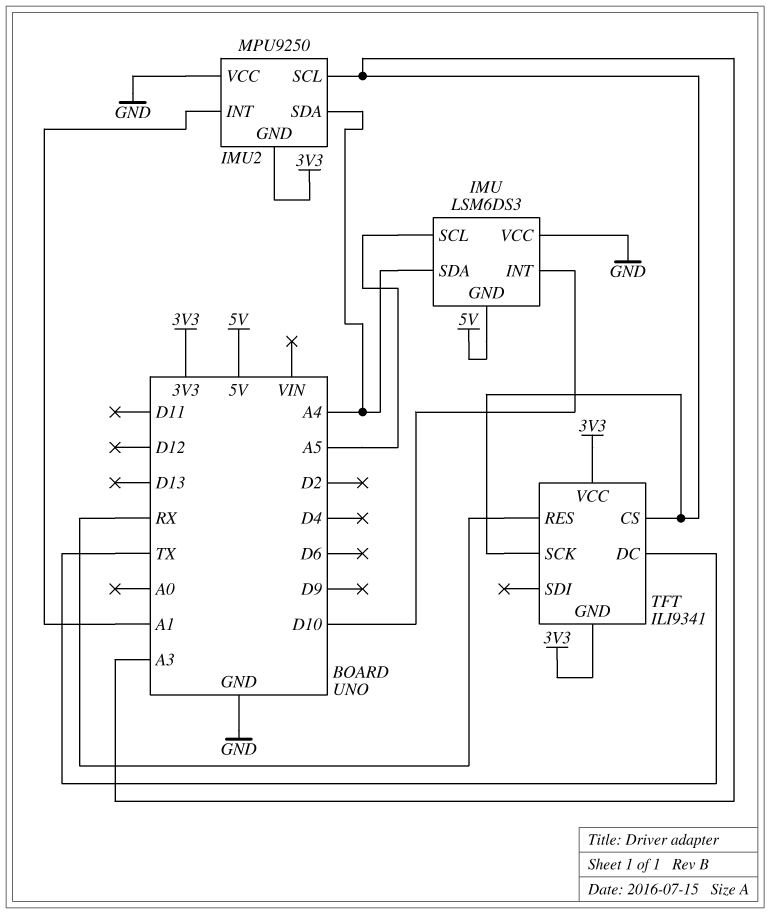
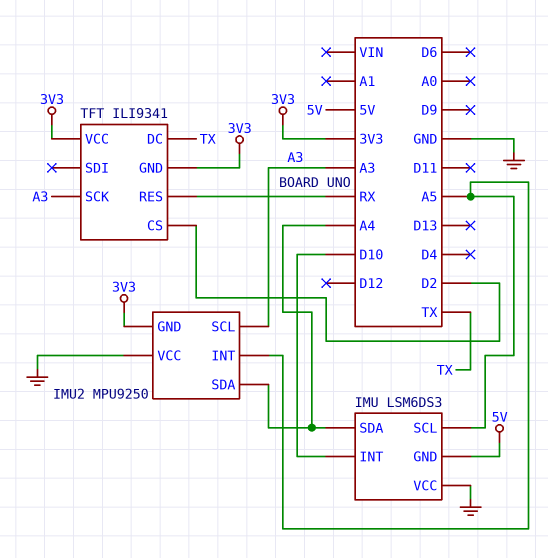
IMU2 pin INT: A1 -> A5
TFT pin CS: A3 -> D2

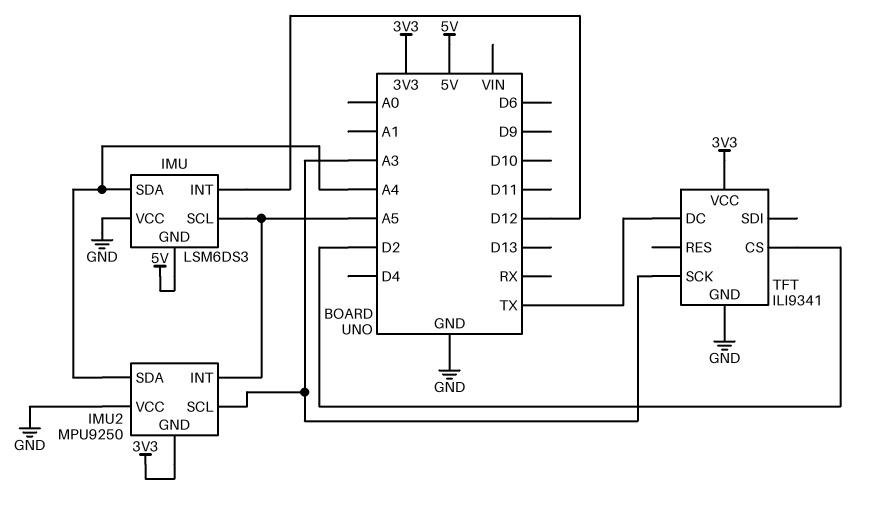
IMU pin INT: D10 -> D12
TFT pin GND: 3V3 -> GND
TFT pin RES: RX -> none

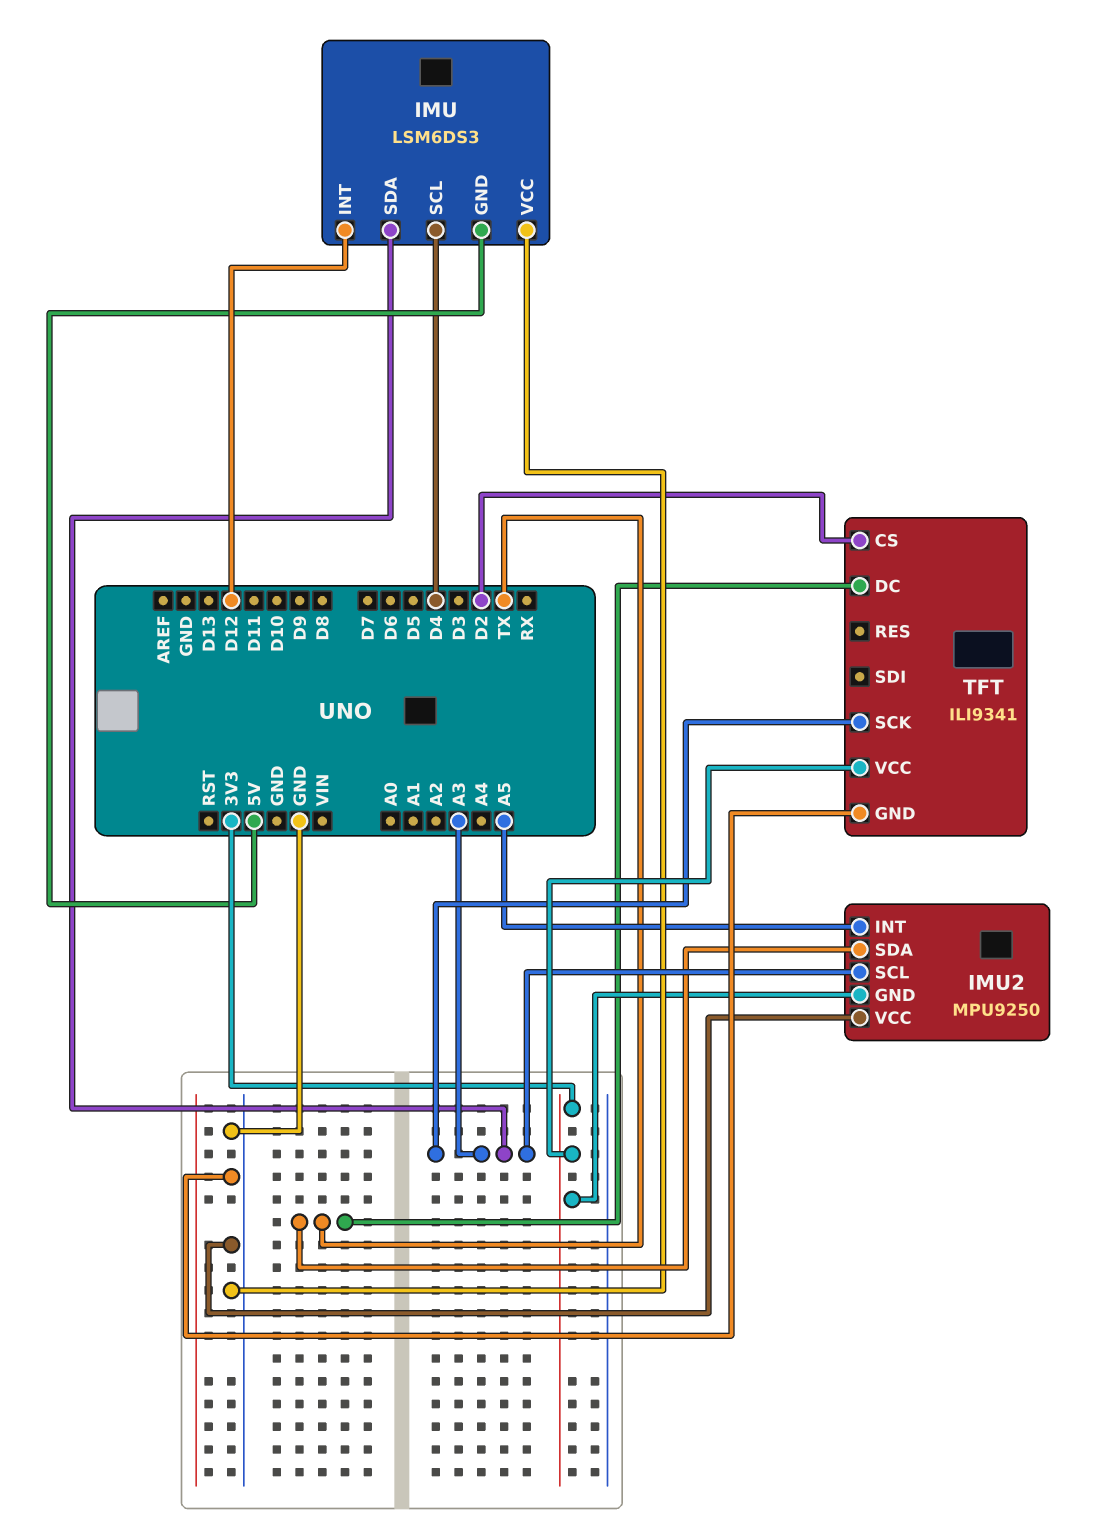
IMU pin SCL: A5 -> D4
IMU pin SDA: A4 -> A3
IMU2 pin SDA: A4 -> TX

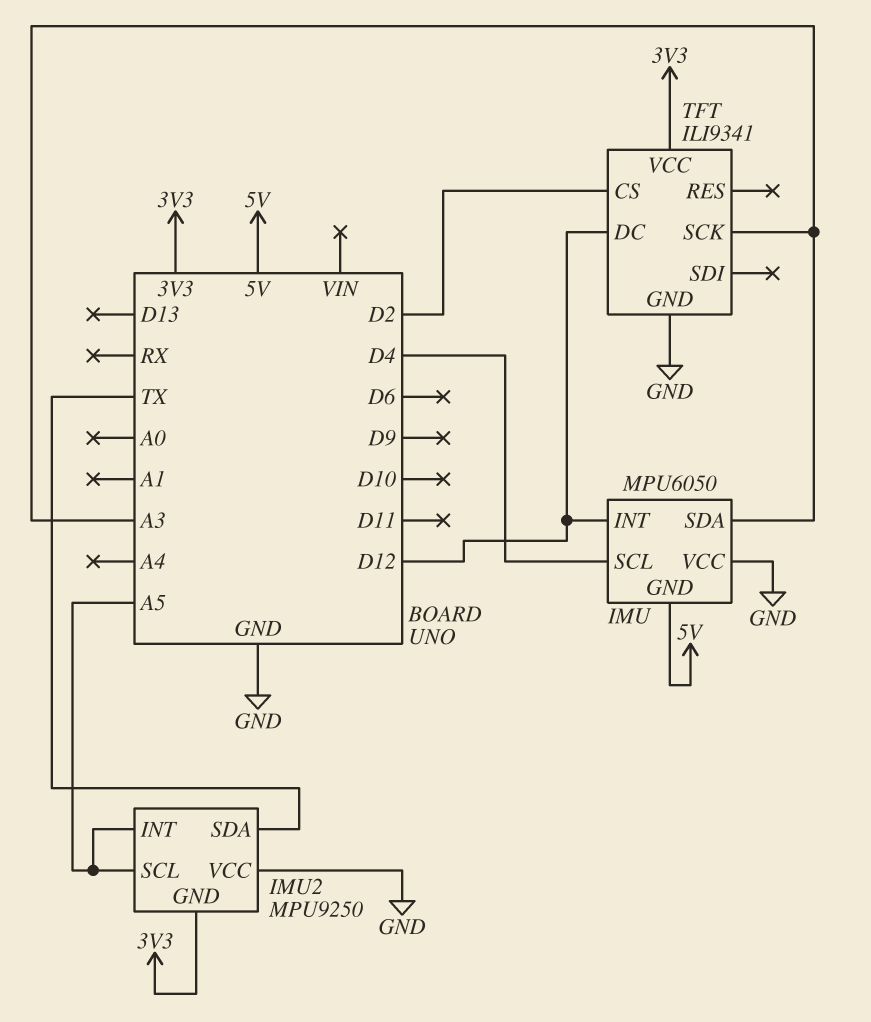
IMU: LSM6DS3 -> MPU6050
IMU2 pin SCL: A3 -> A5
TFT pin DC: TX -> D12

